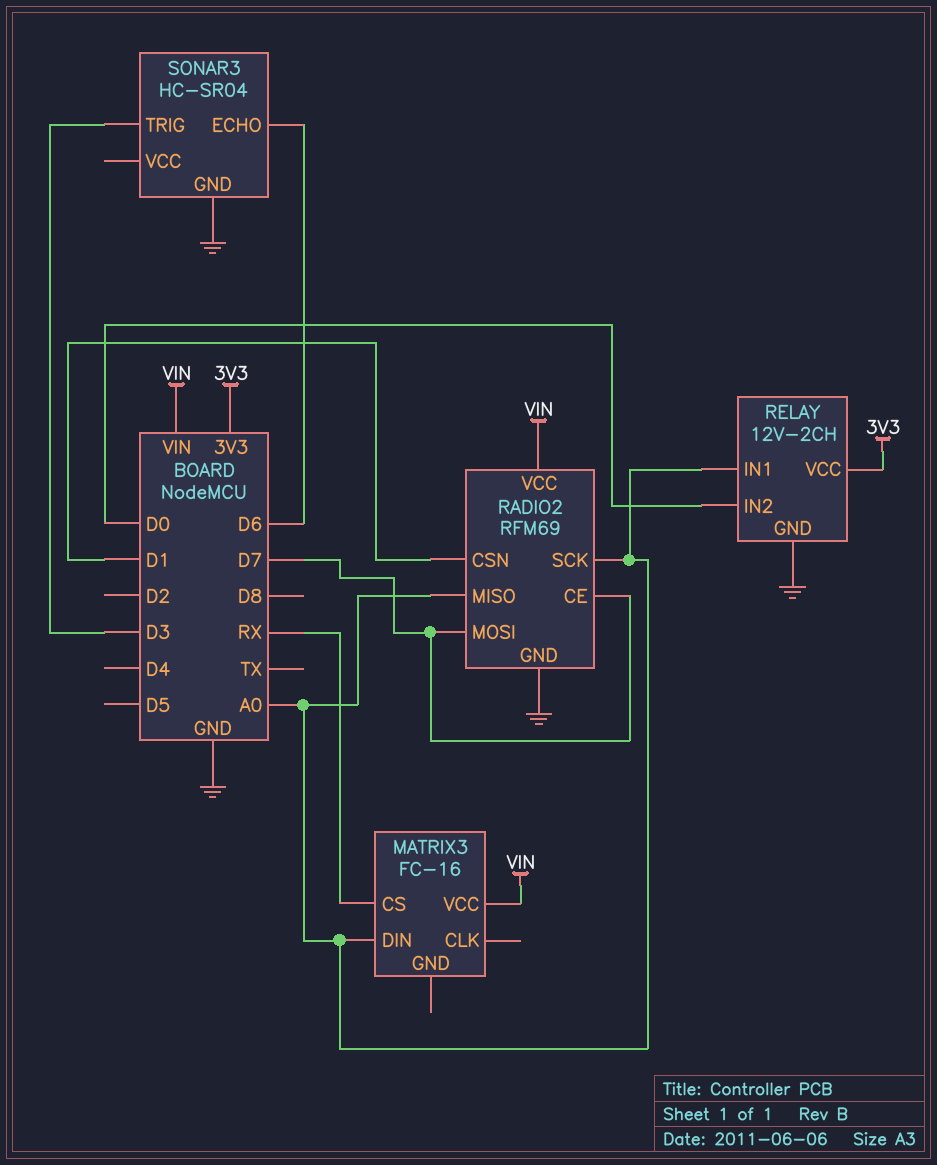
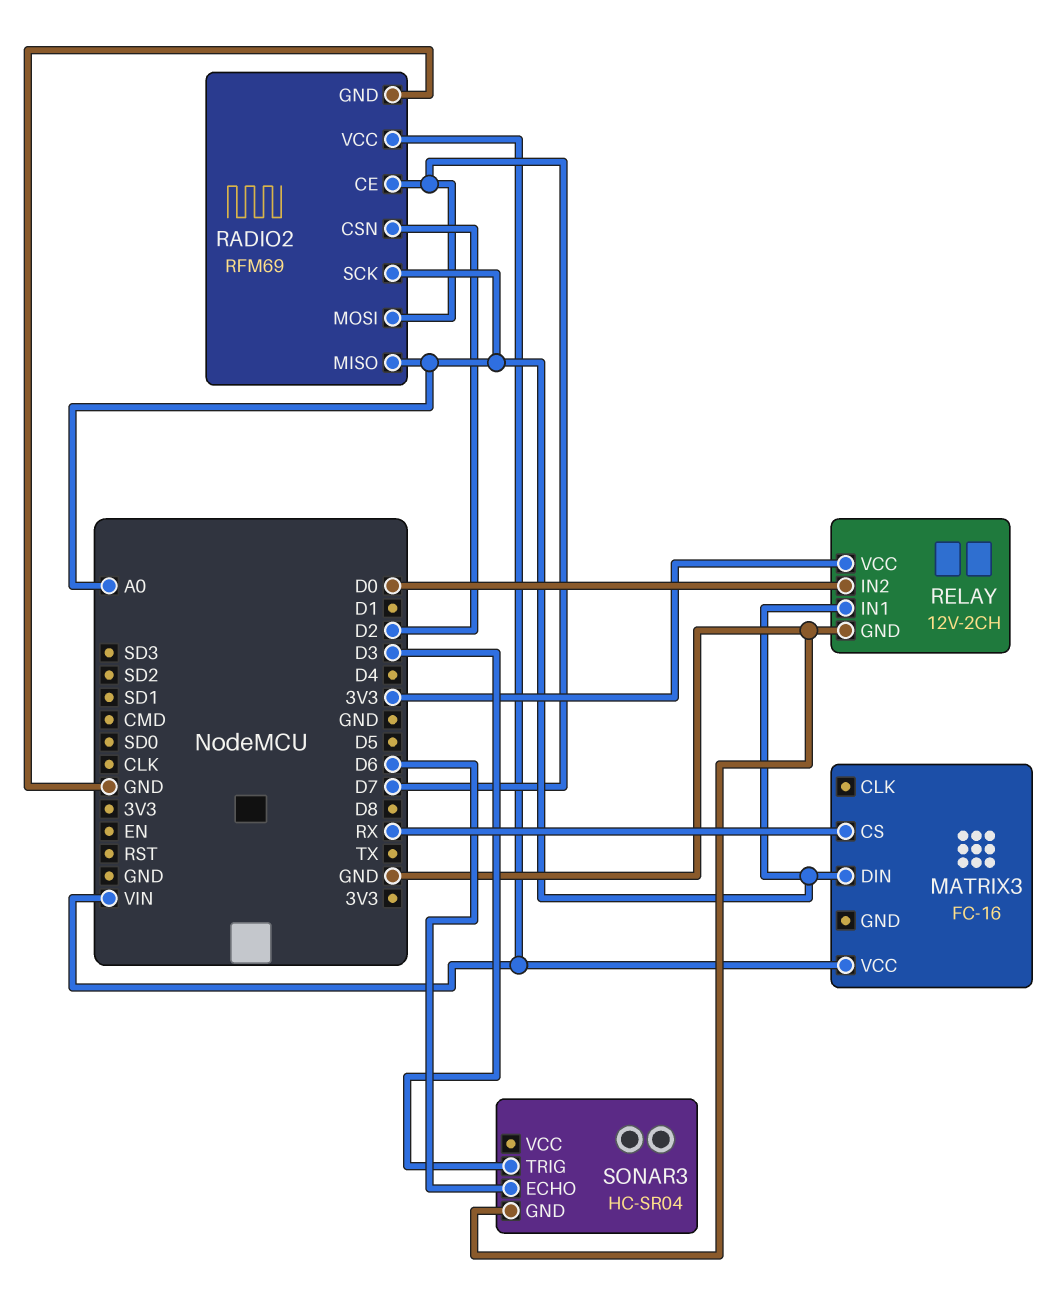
RADIO2 pin CSN: D1 -> D2

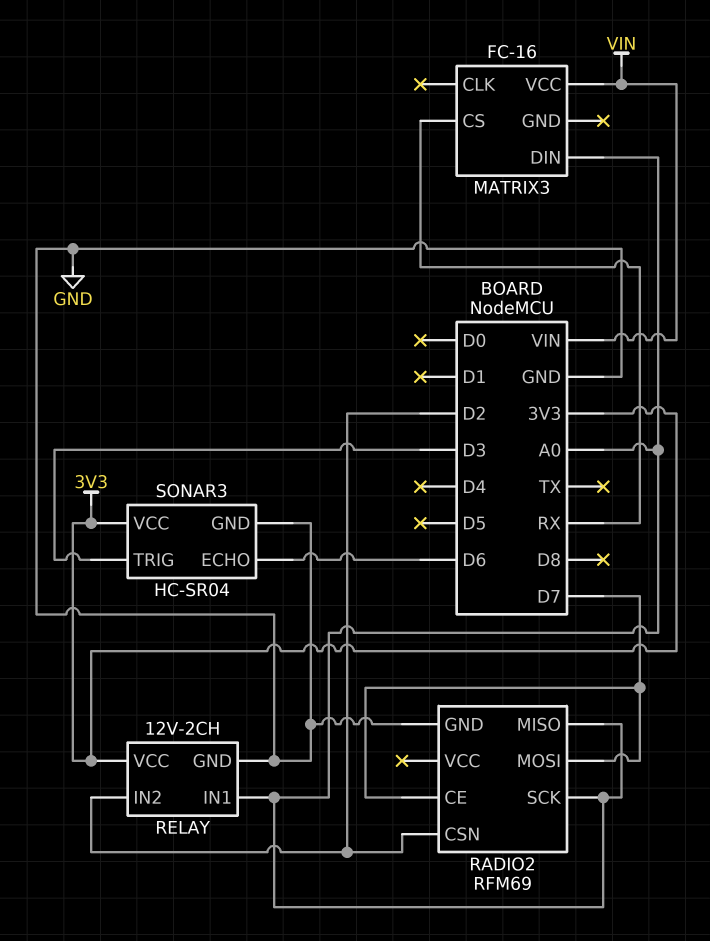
RADIO2 pin VCC: VIN -> none
RELAY pin IN2: D0 -> D2
SONAR3 pin VCC: none -> 3V3

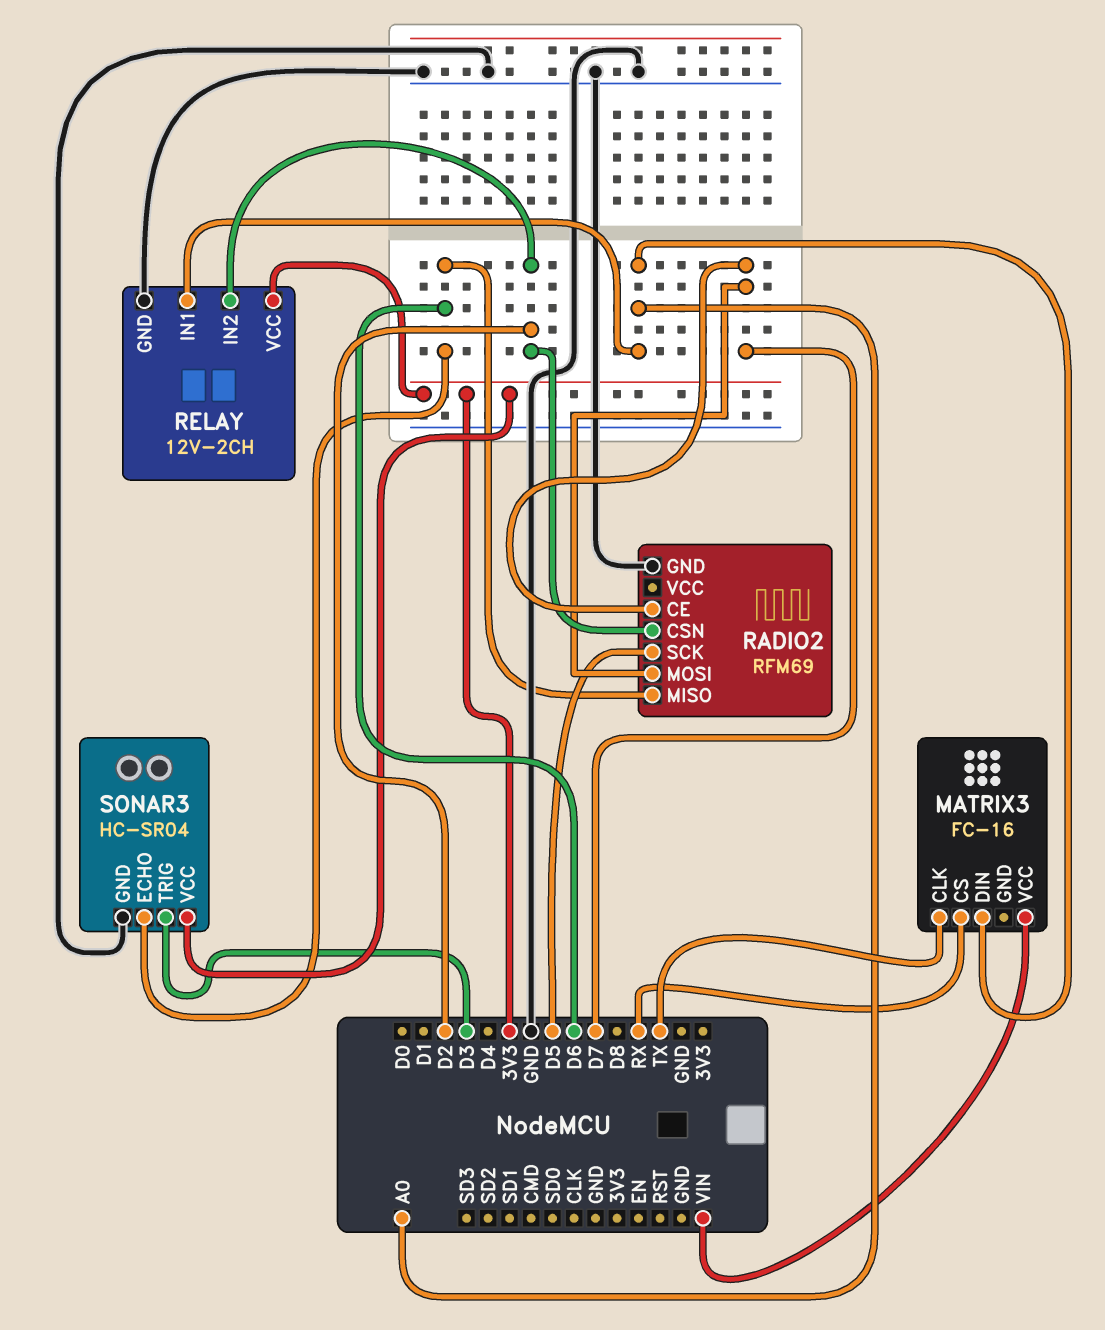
MATRIX3 pin CLK: none -> TX
RADIO2 pin MISO: A0 -> D6
RADIO2 pin SCK: A0 -> D5

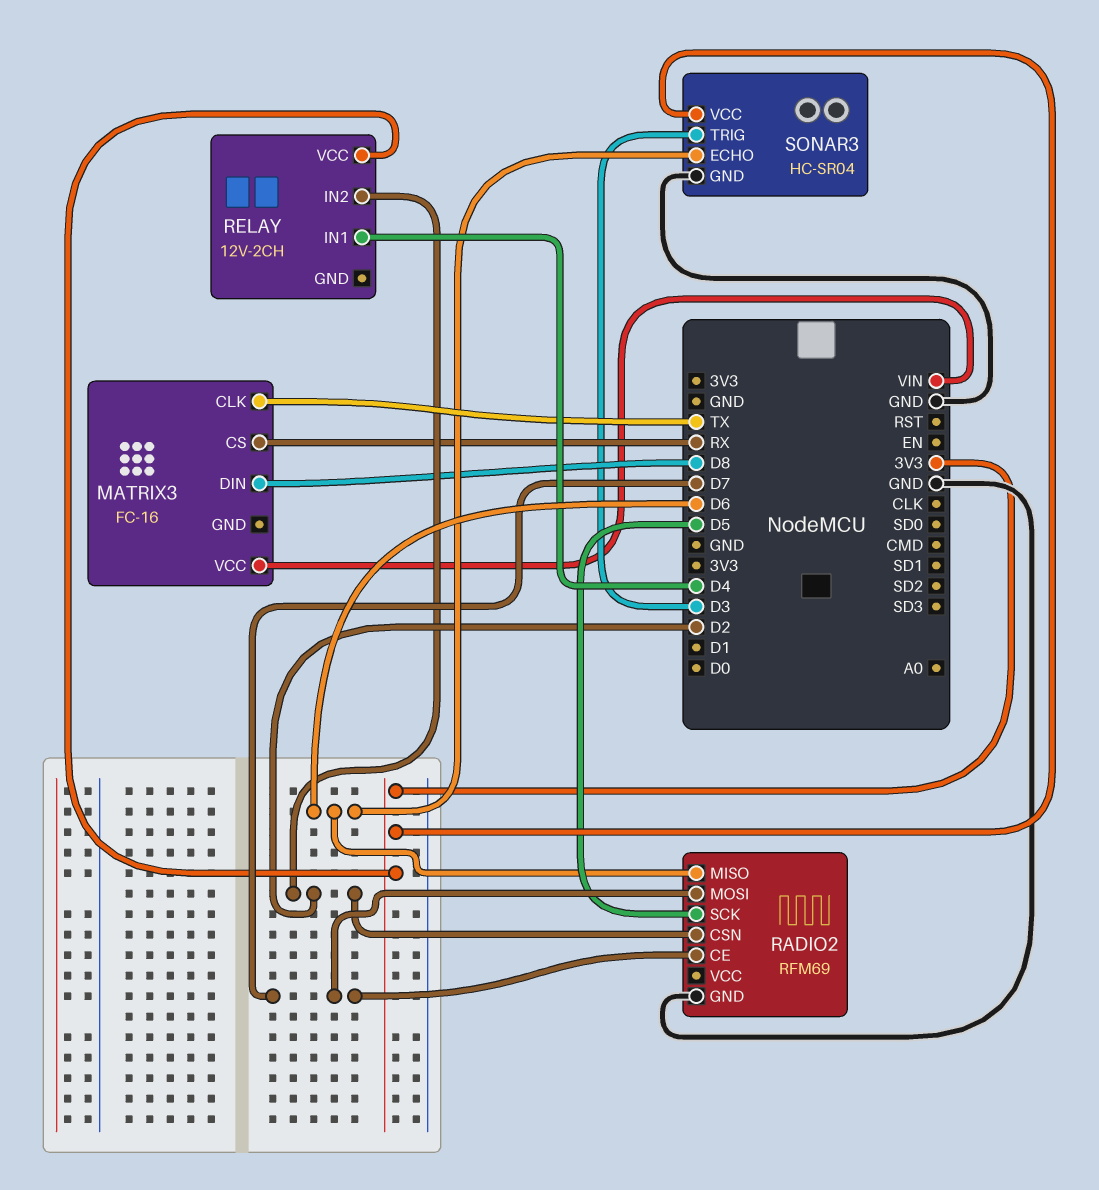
MATRIX3 pin DIN: A0 -> D8
RELAY pin GND: GND -> none
RELAY pin IN1: A0 -> D4

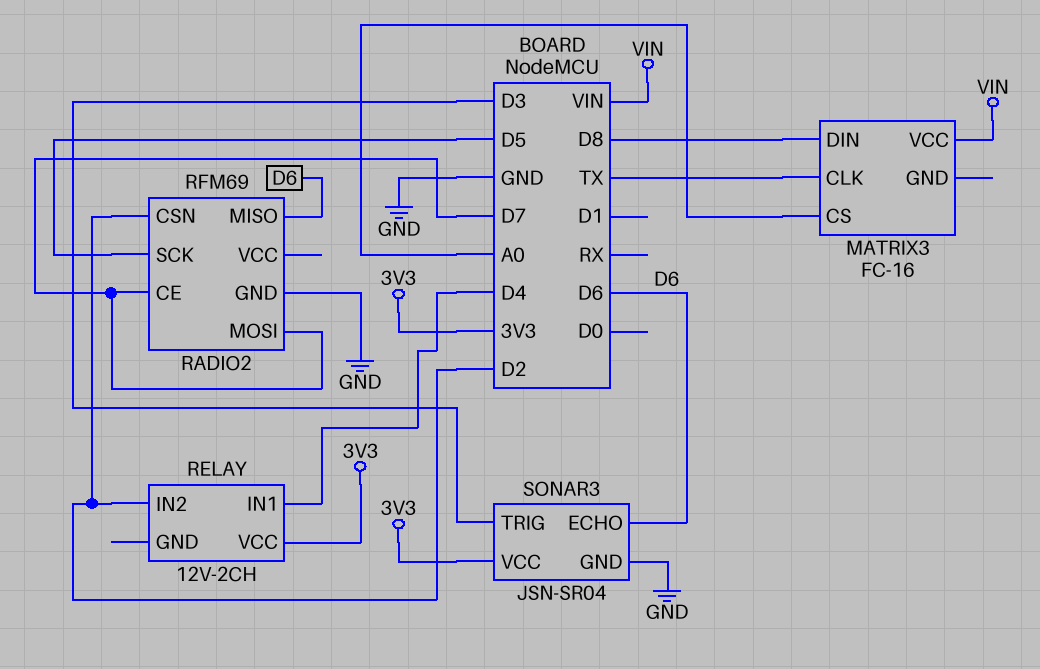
MATRIX3 pin CS: RX -> A0
SONAR3: HC-SR04 -> JSN-SR04

